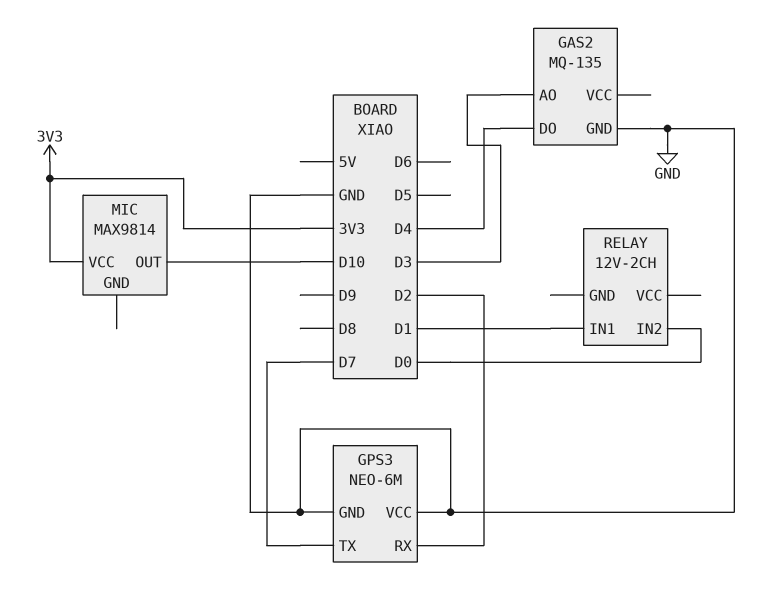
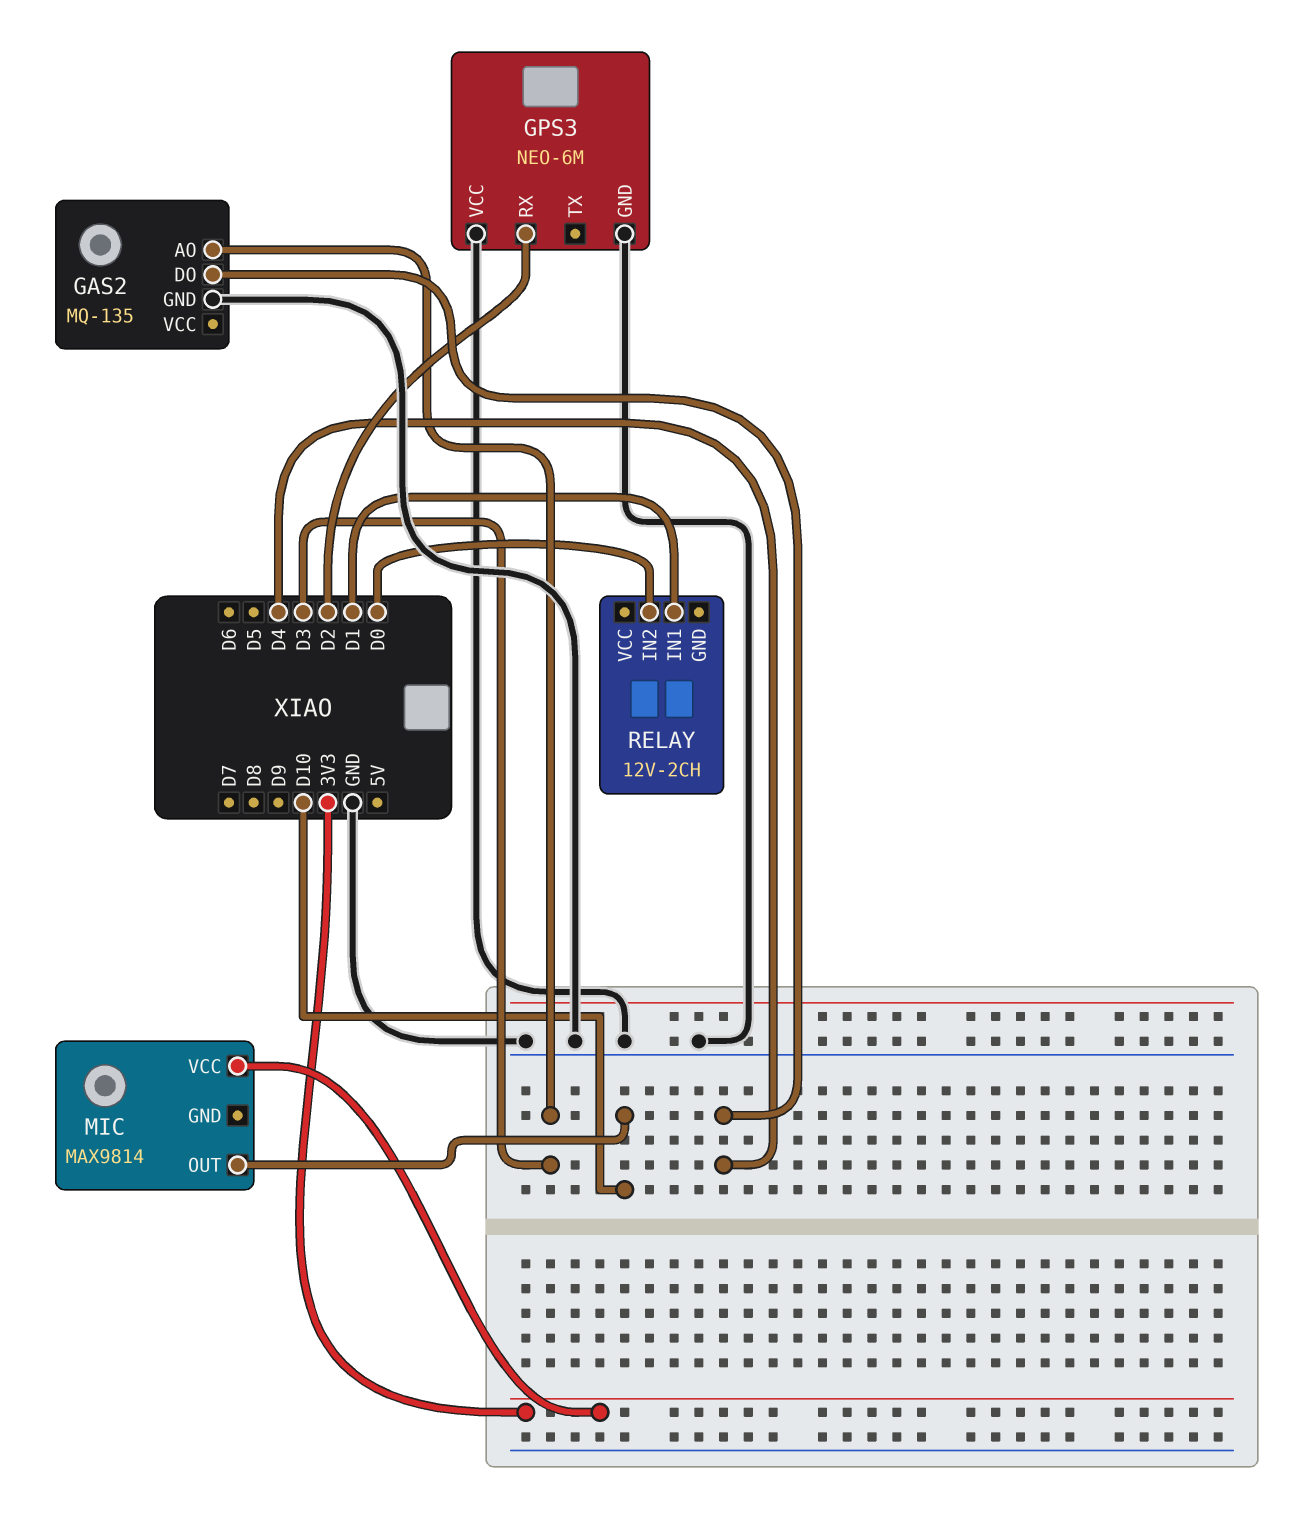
GPS3 pin TX: D7 -> none

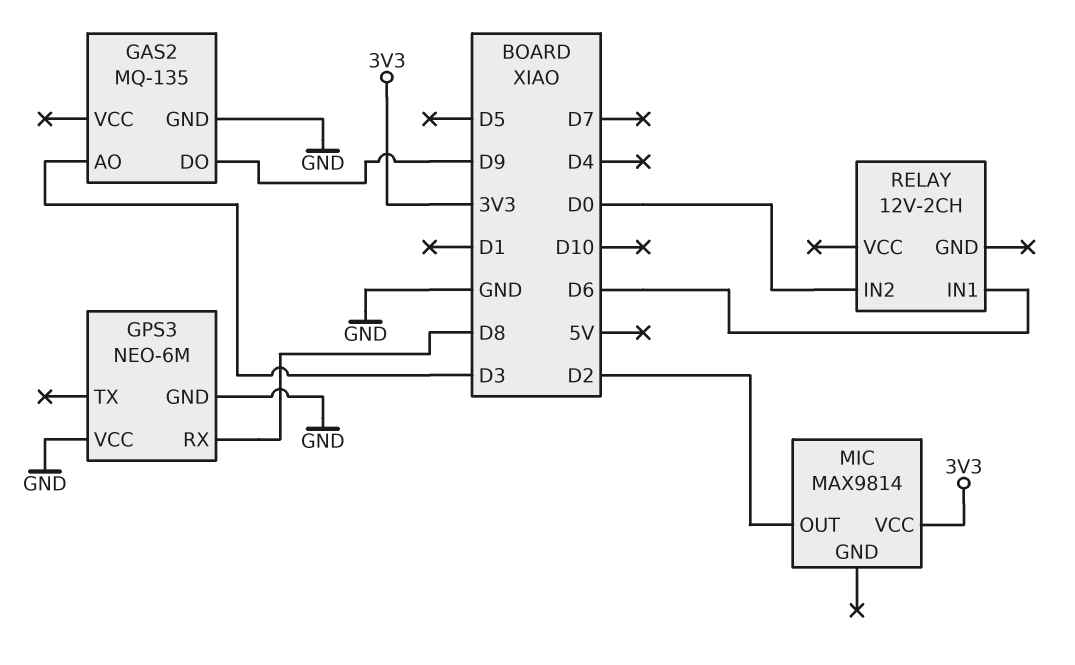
GAS2 pin DO: D4 -> D9
GPS3 pin RX: D2 -> D8
MIC pin OUT: D10 -> D2
RELAY pin IN1: D1 -> D6

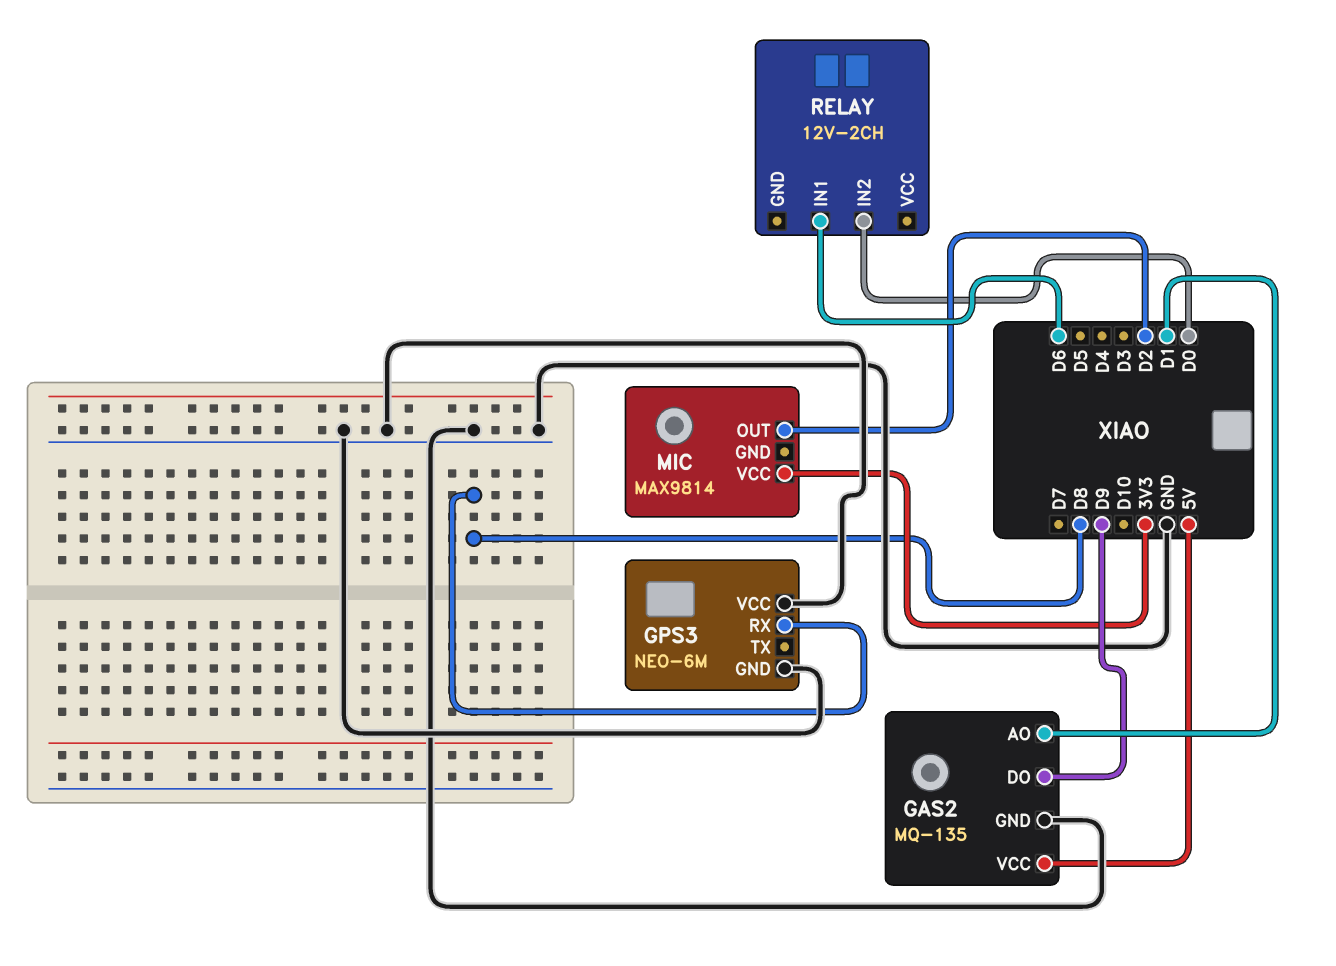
GAS2 pin AO: D3 -> D1
GAS2 pin VCC: none -> 5V

